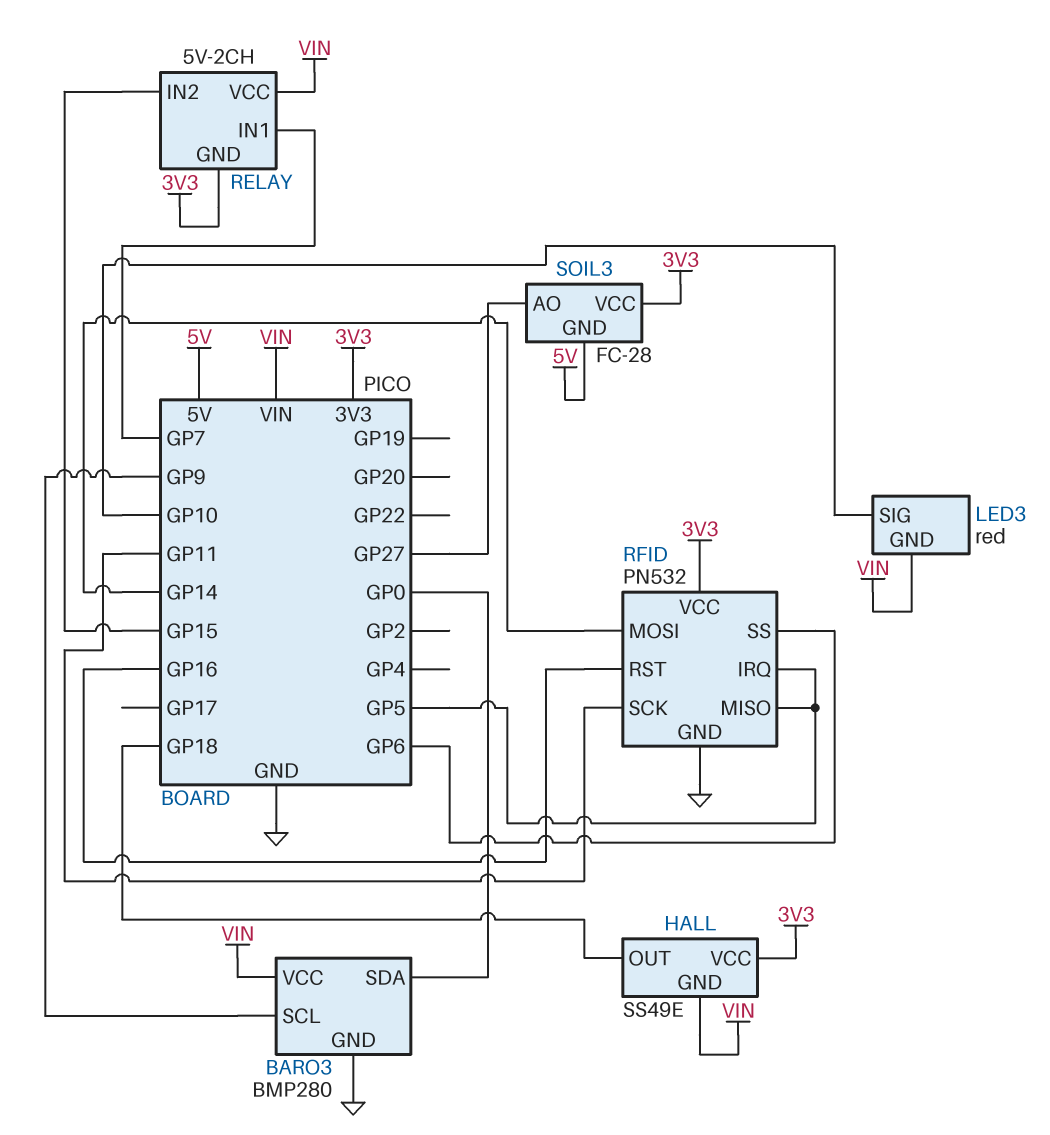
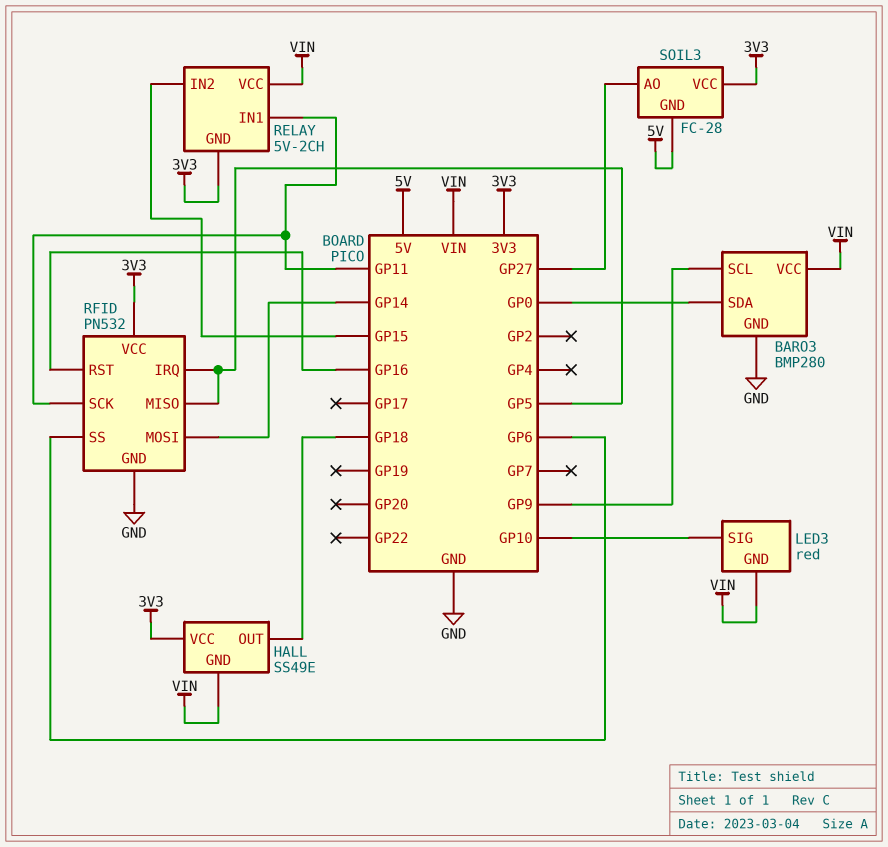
RELAY pin IN1: GP7 -> GP11

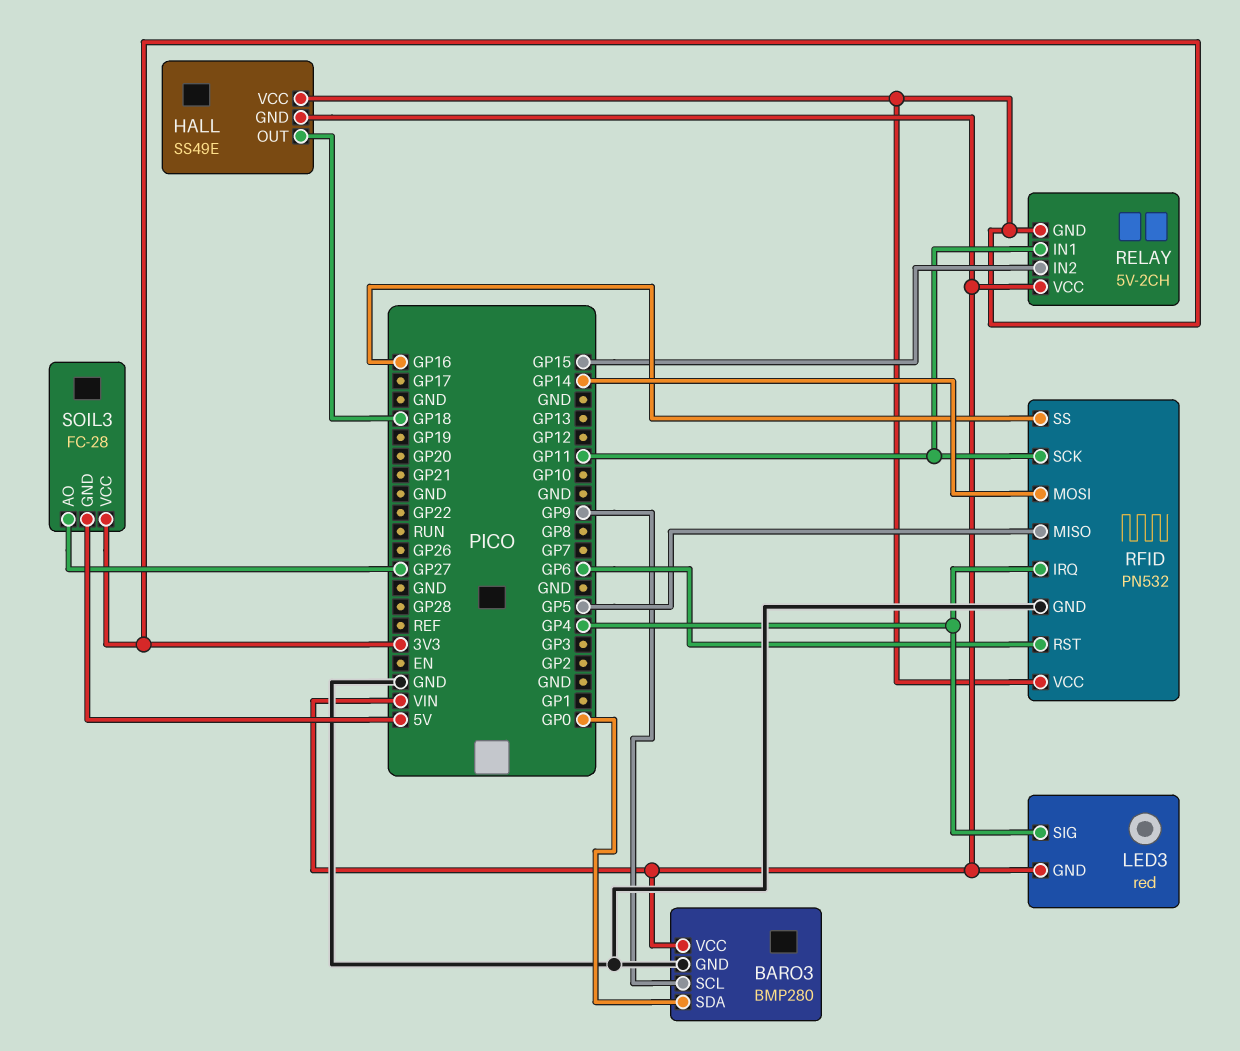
LED3 pin SIG: GP10 -> GP4
RFID pin IRQ: GP5 -> GP4
RFID pin RST: GP16 -> GP6
RFID pin SS: GP6 -> GP16

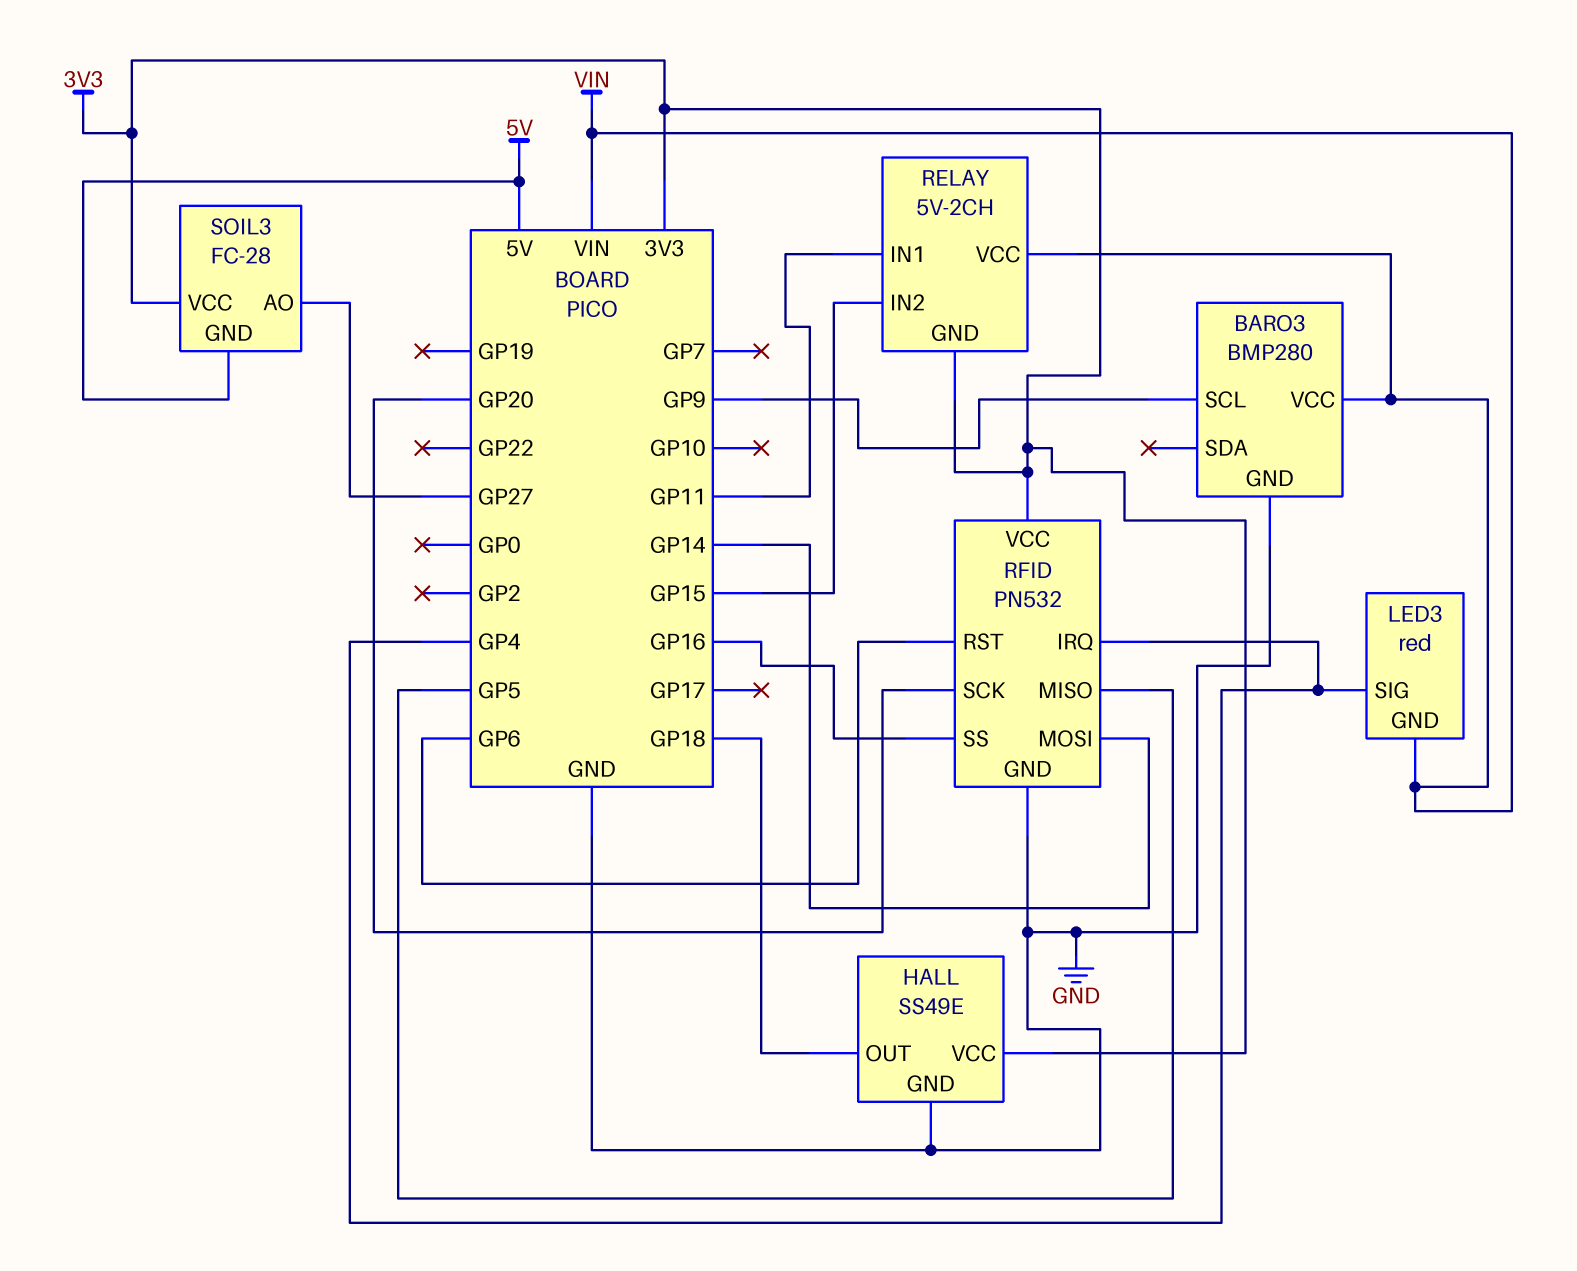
BARO3 pin SDA: GP0 -> none
HALL pin GND: VIN -> GND
RFID pin SCK: GP11 -> GP20

